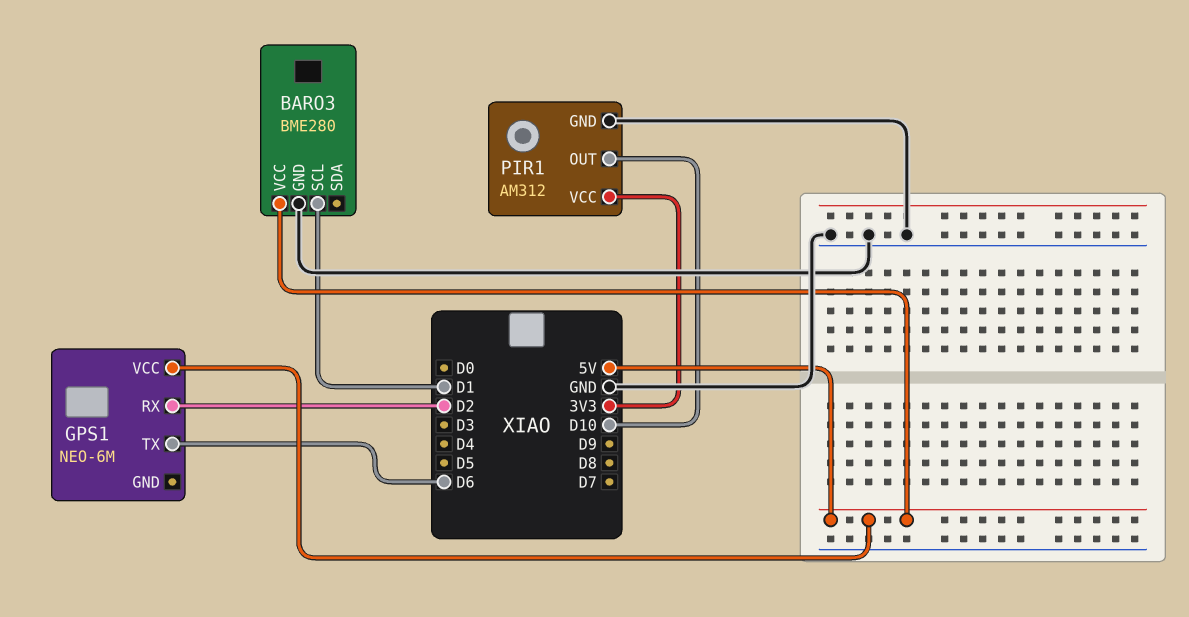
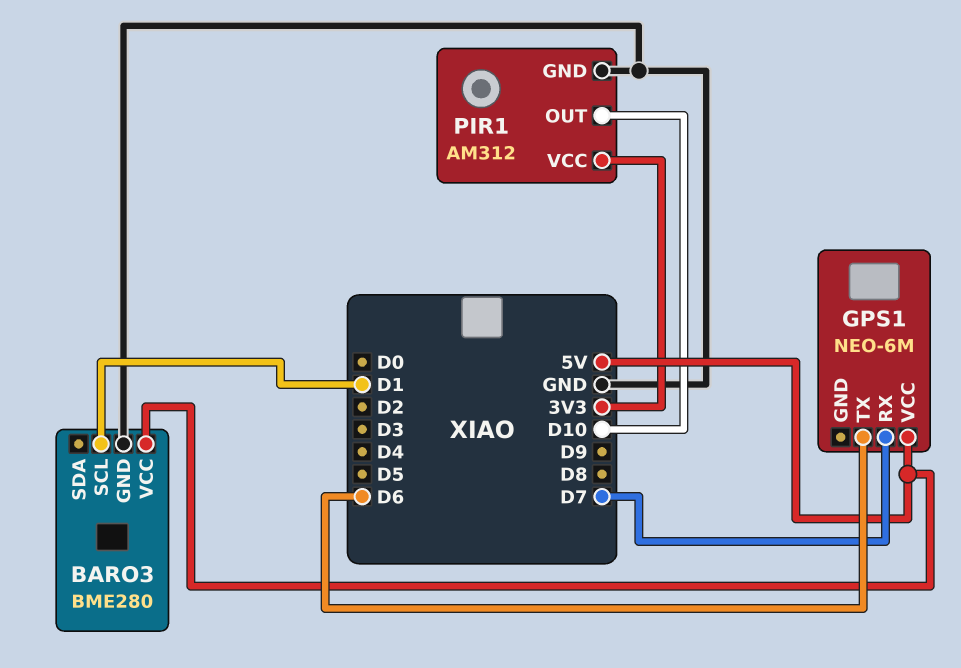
GPS1 pin RX: D2 -> D7

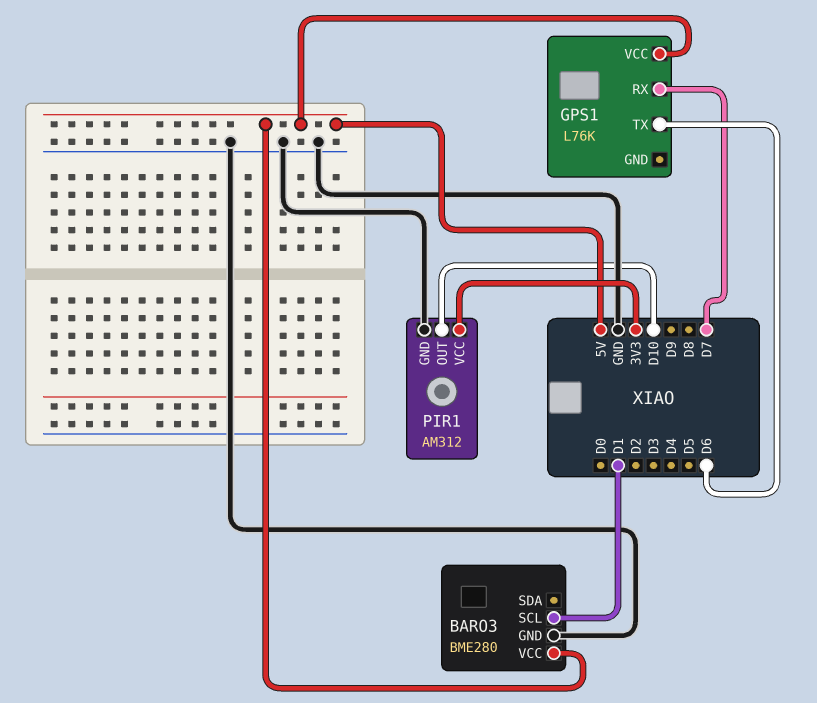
GPS1: NEO-6M -> L76K

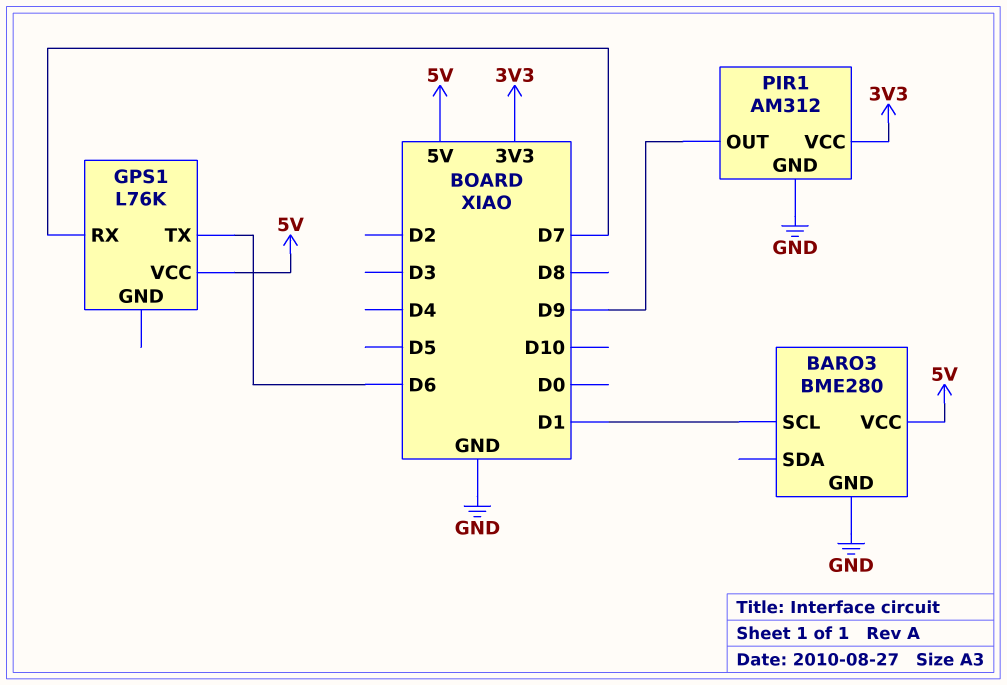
PIR1 pin OUT: D10 -> D9

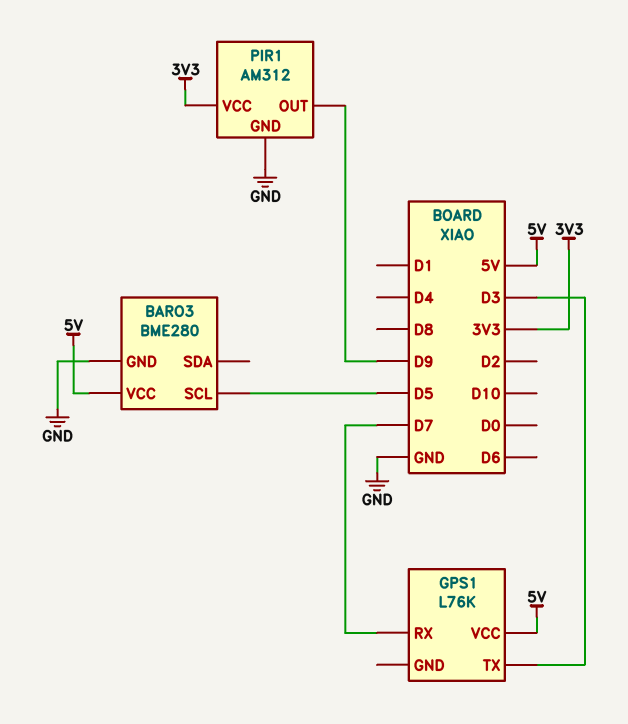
BARO3 pin SCL: D1 -> D5
GPS1 pin TX: D6 -> D3

